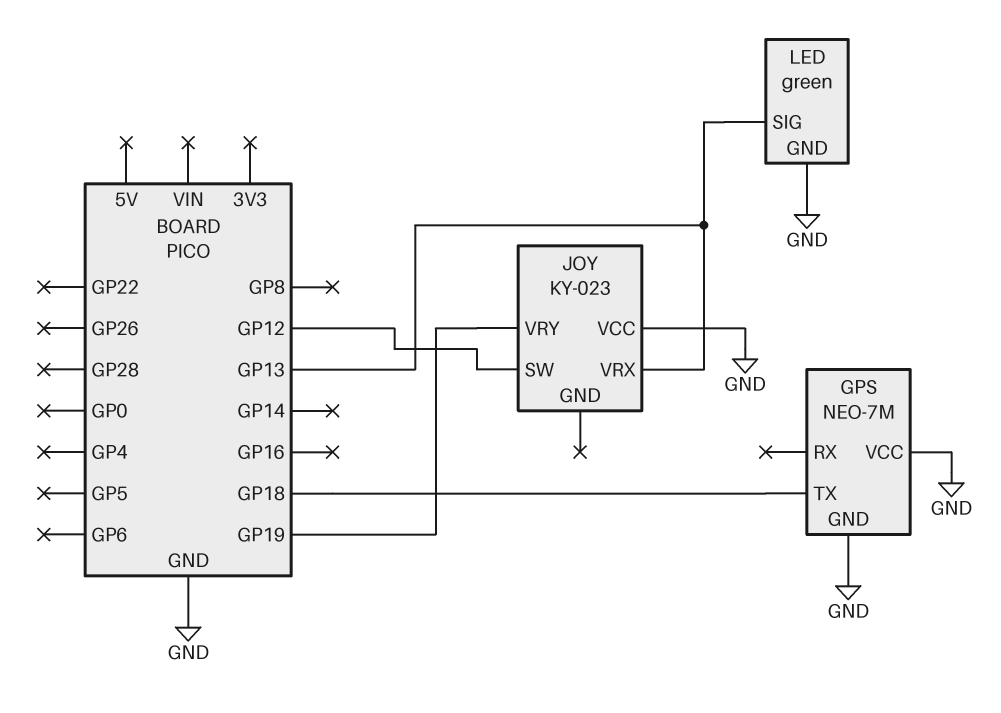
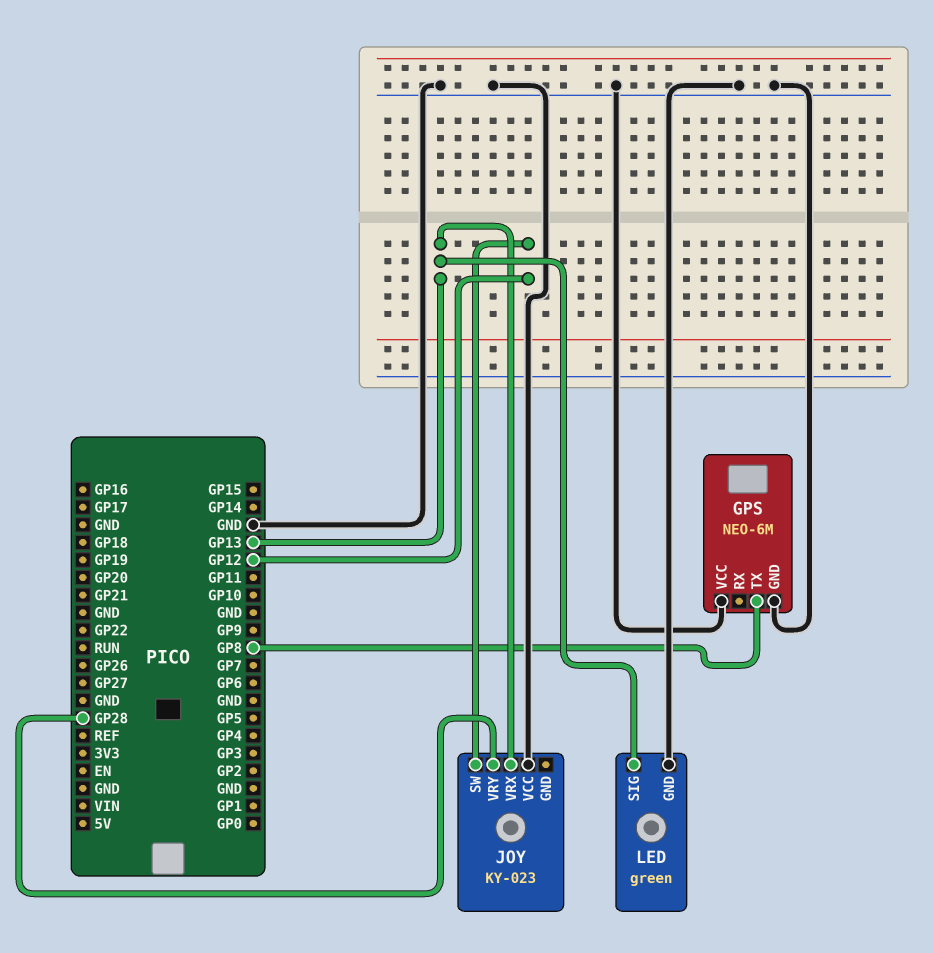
GPS: NEO-7M -> NEO-6M
GPS pin TX: GP18 -> GP8
JOY pin VRY: GP19 -> GP28

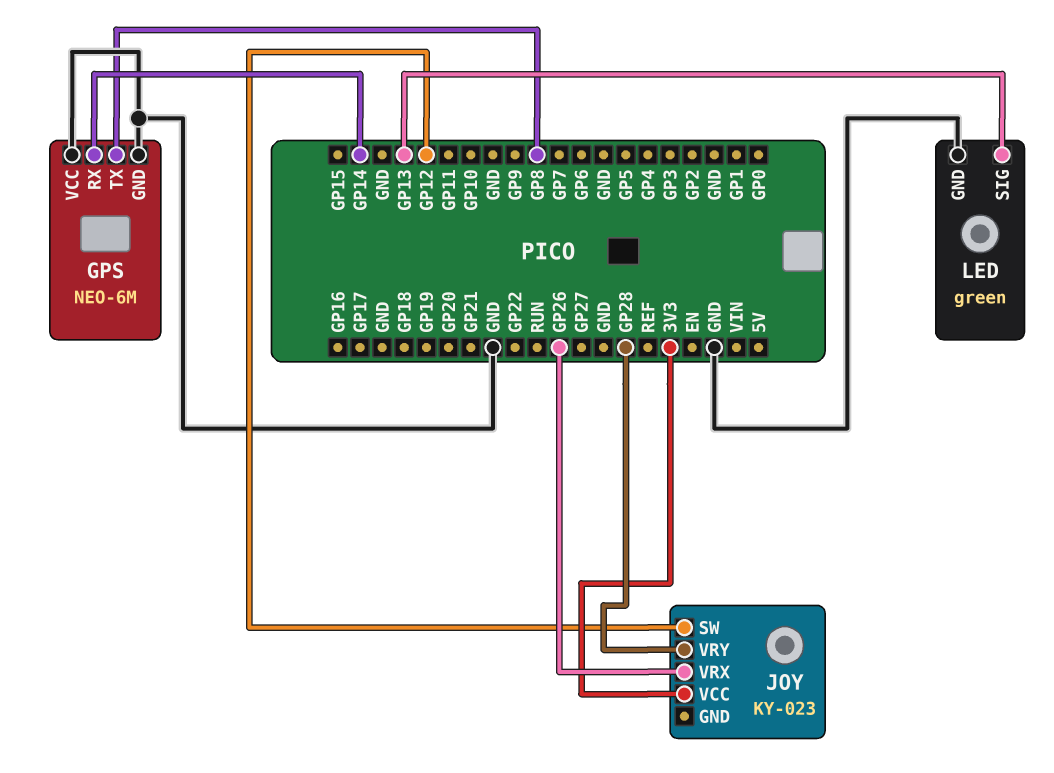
GPS pin RX: none -> GP14
JOY pin VCC: GND -> 3V3
JOY pin VRX: GP13 -> GP26

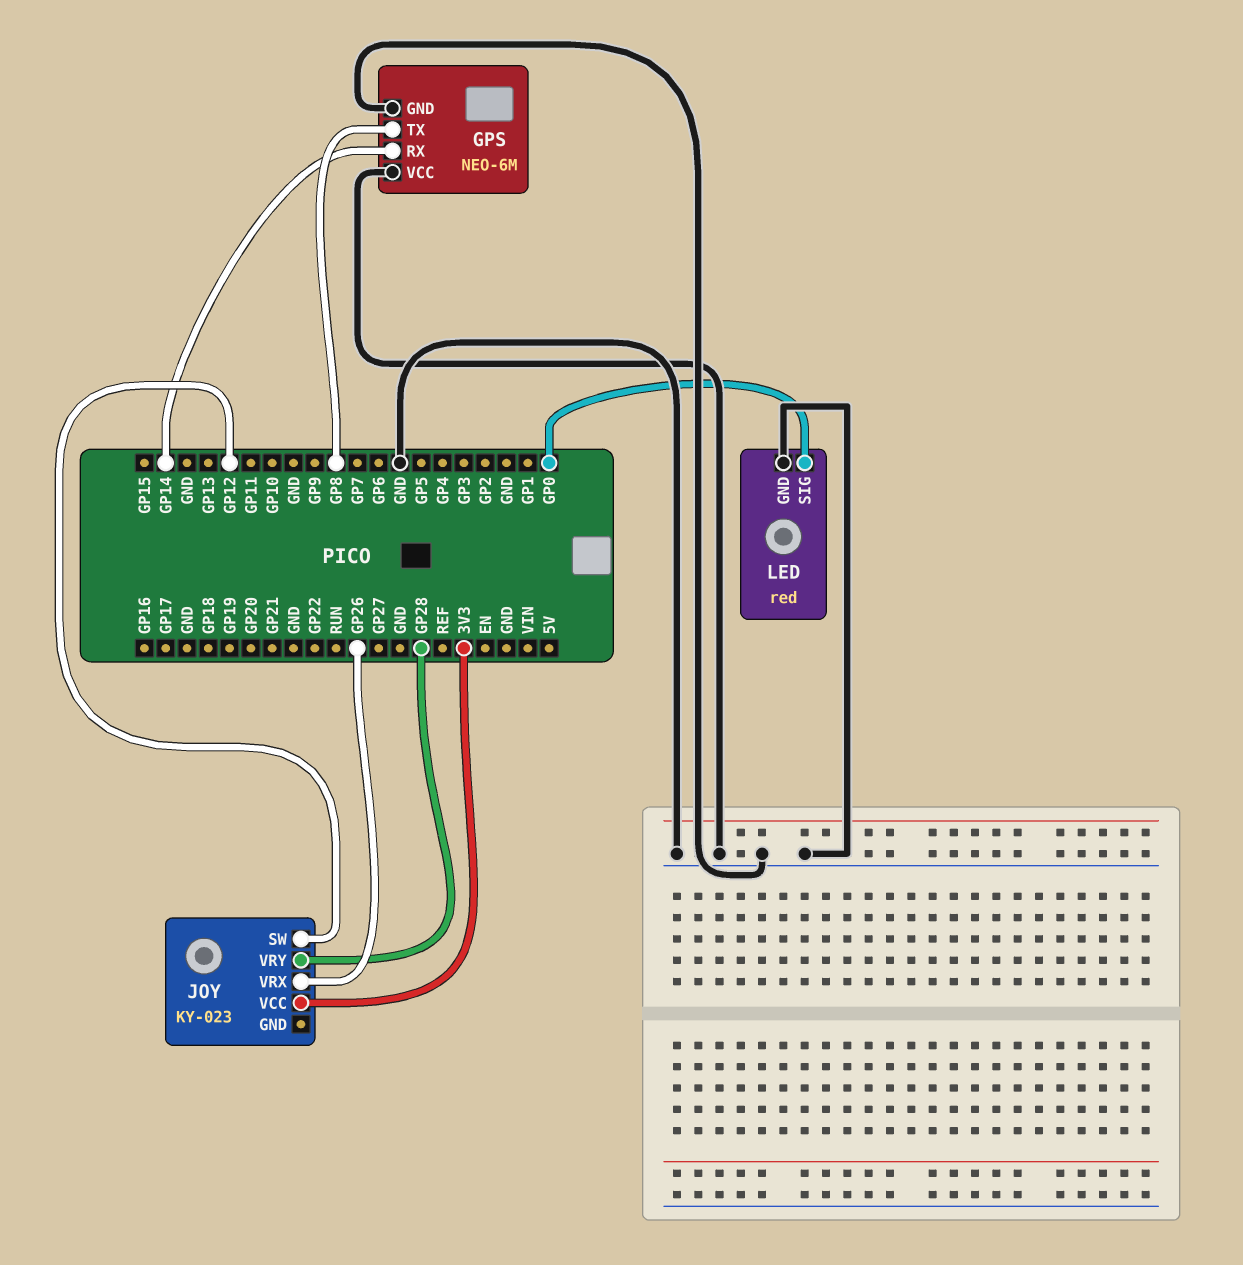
LED: green -> red
LED pin SIG: GP13 -> GP0

